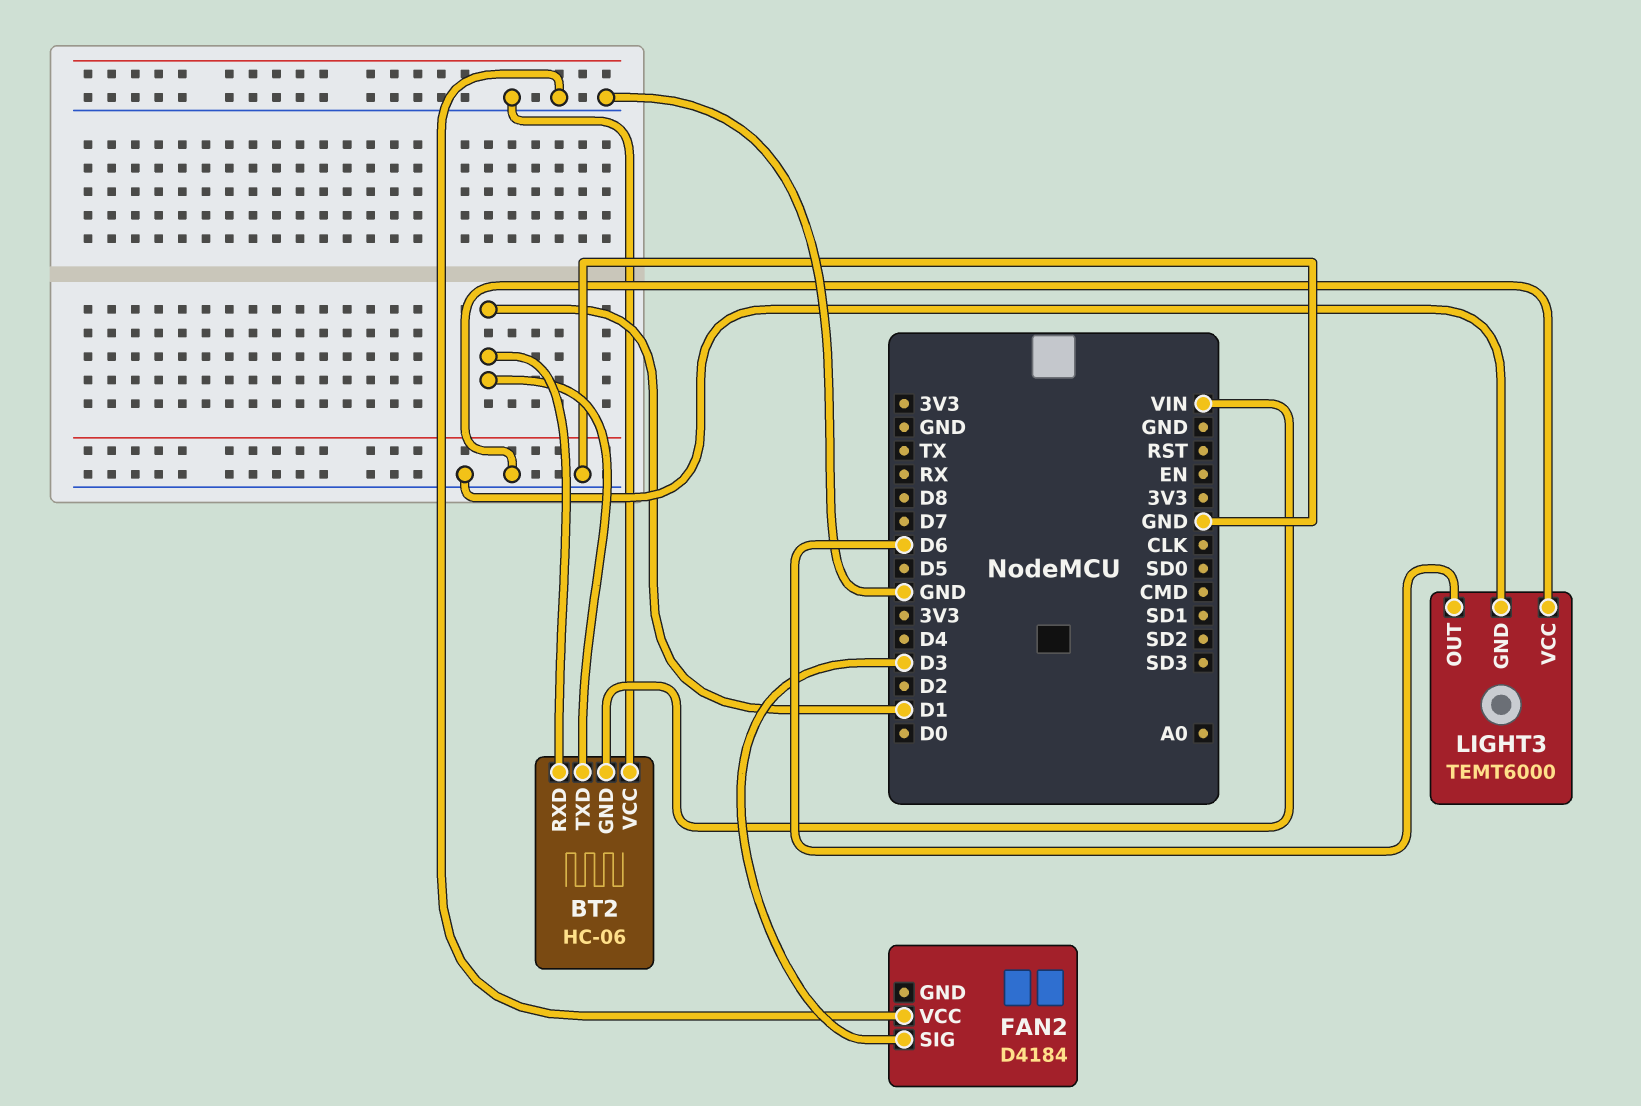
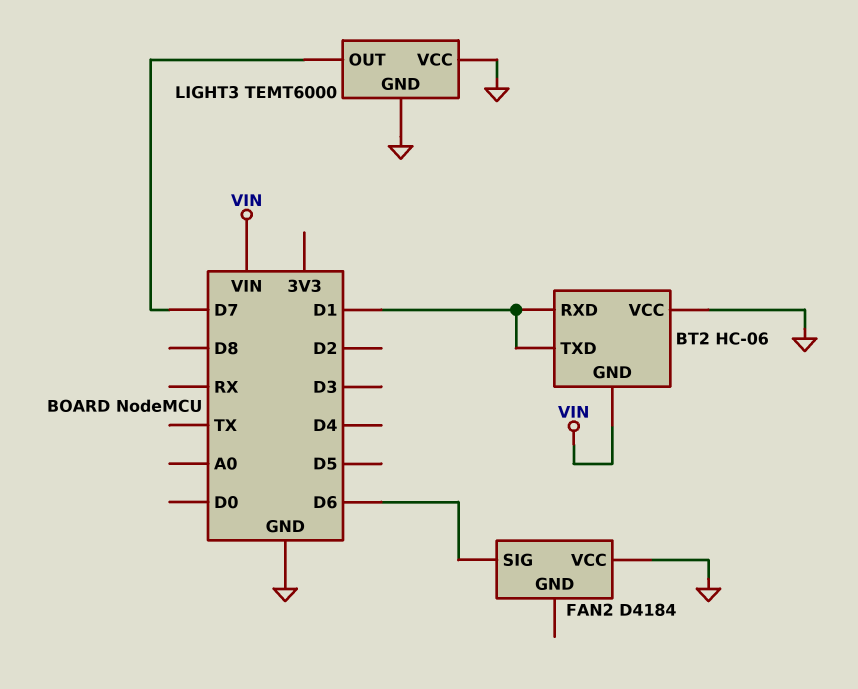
FAN2 pin SIG: D3 -> D6
LIGHT3 pin OUT: D6 -> D7

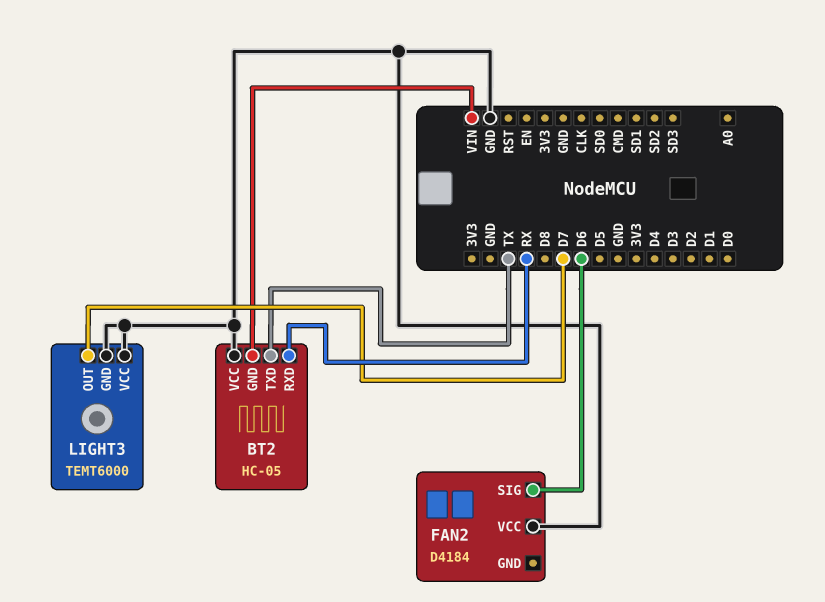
BT2: HC-06 -> HC-05
BT2 pin RXD: D1 -> RX
BT2 pin TXD: D1 -> TX

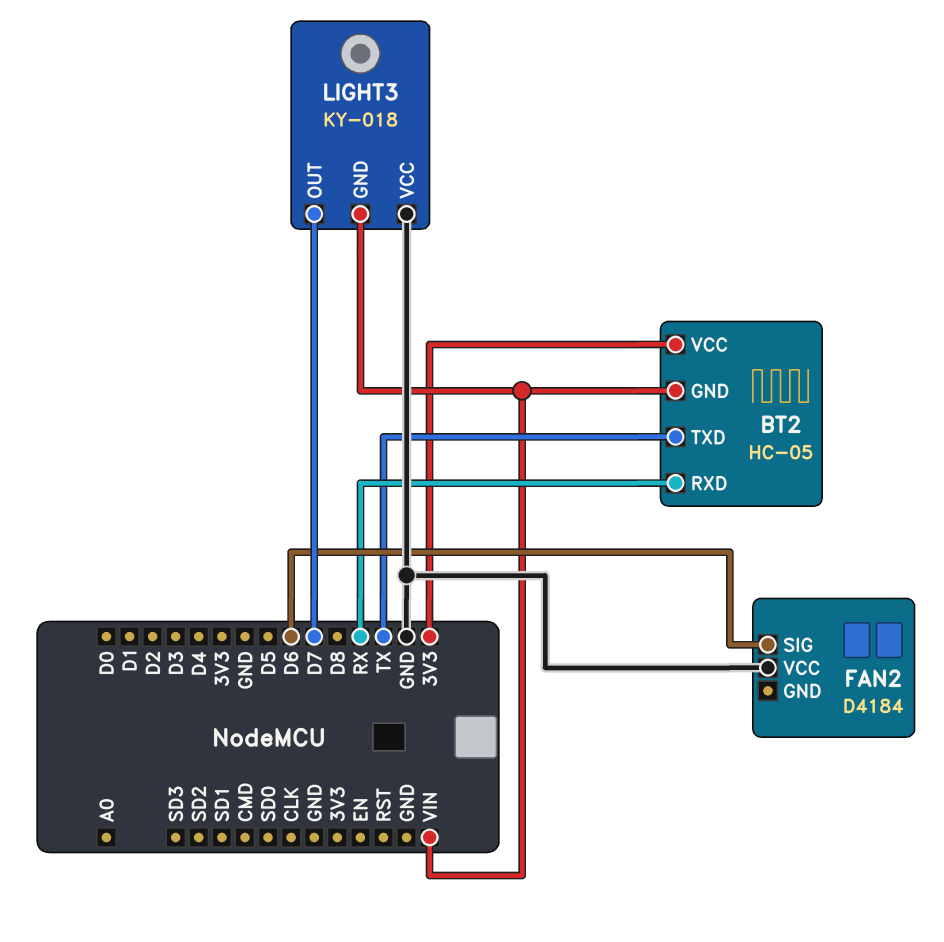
BT2 pin VCC: GND -> 3V3
LIGHT3: TEMT6000 -> KY-018
LIGHT3 pin GND: GND -> VIN

